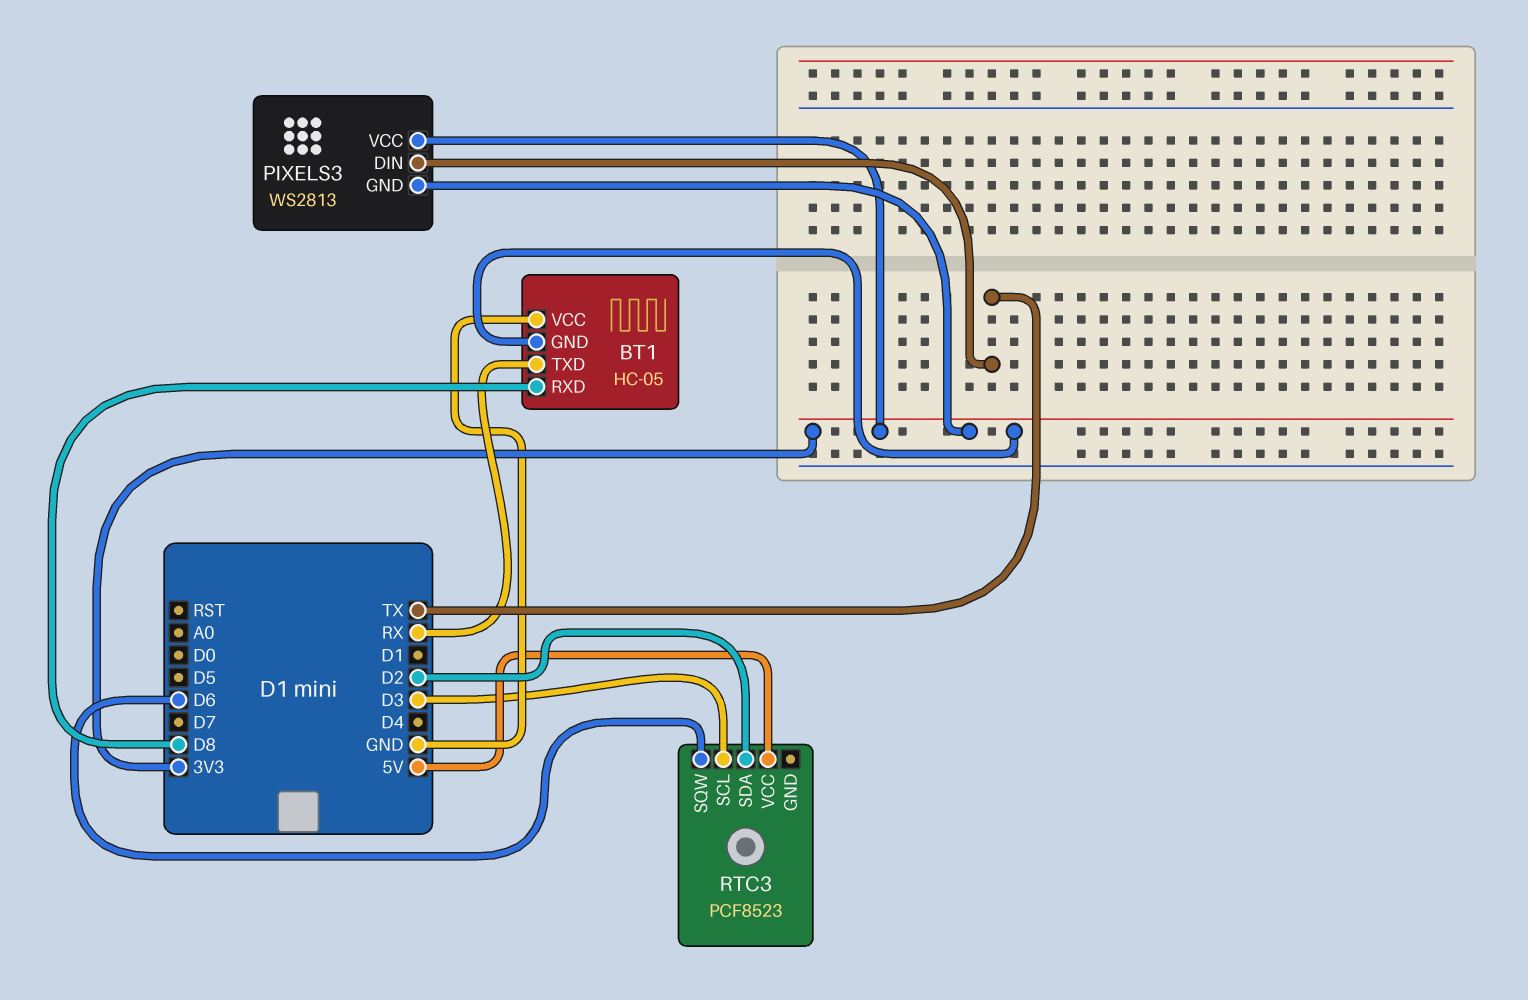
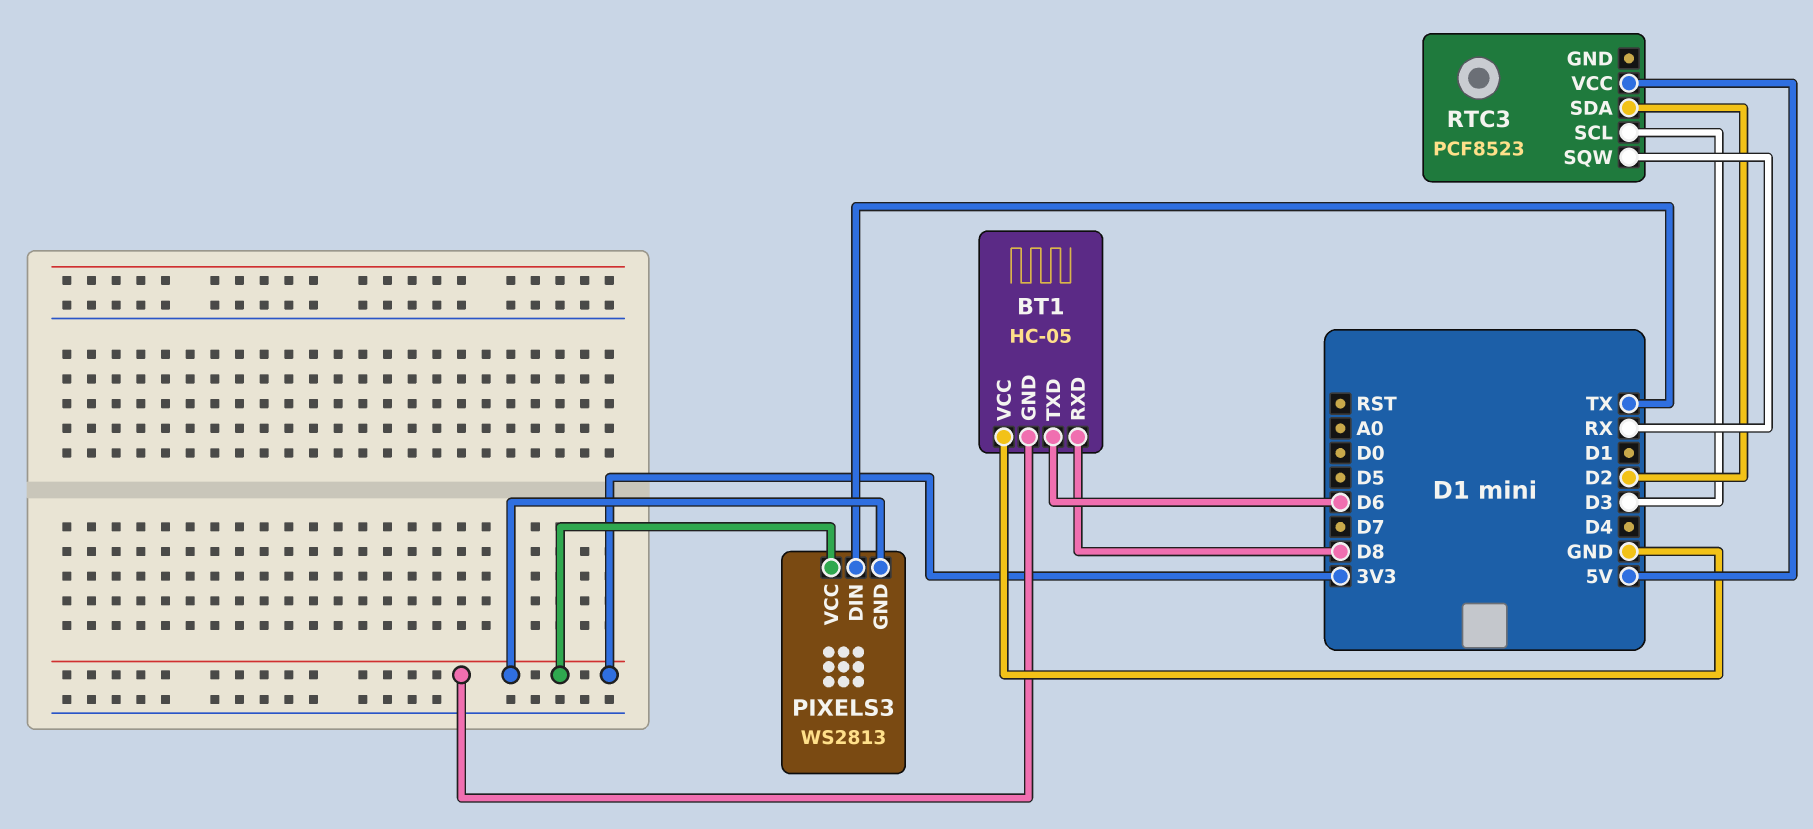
BT1 pin TXD: RX -> D6
RTC3 pin SQW: D6 -> RX

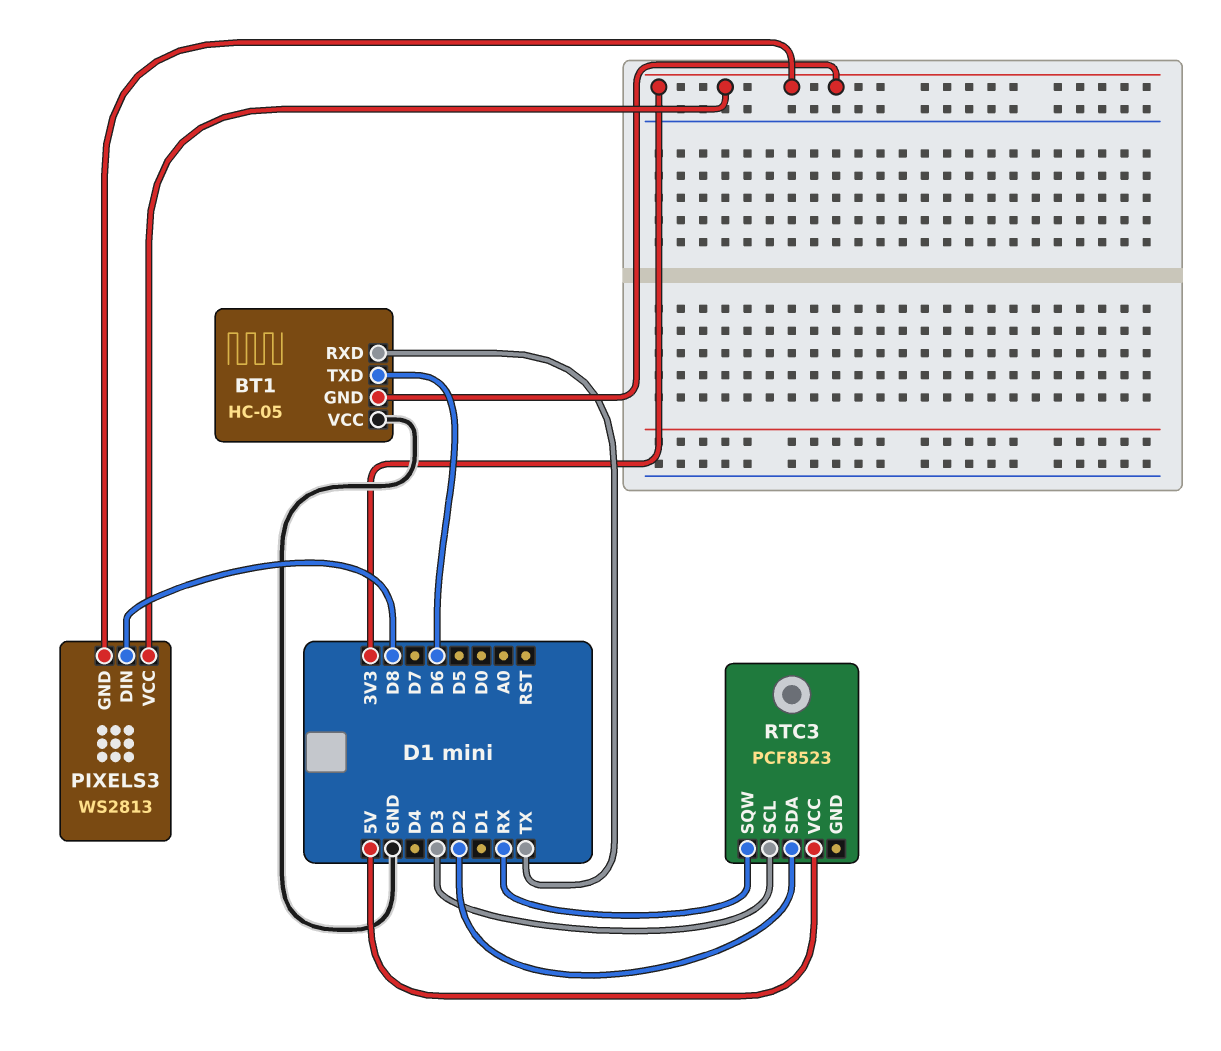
BT1 pin RXD: D8 -> TX
PIXELS3 pin DIN: TX -> D8

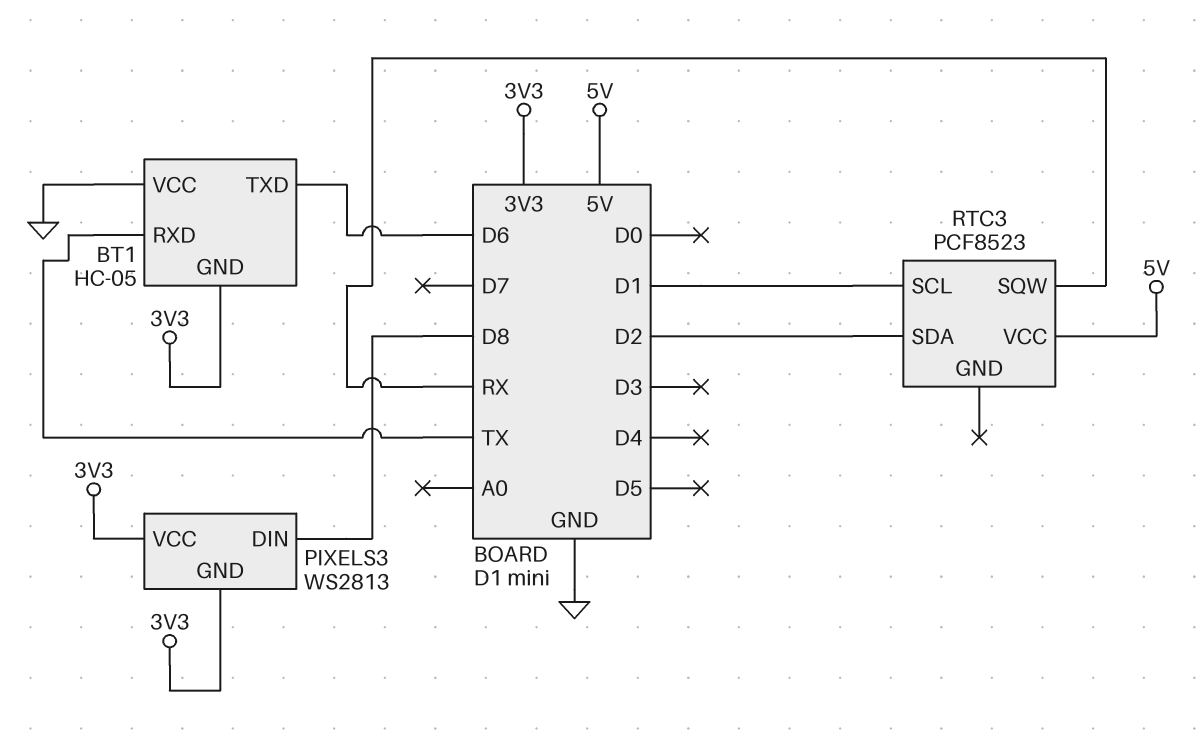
RTC3 pin SCL: D3 -> D1

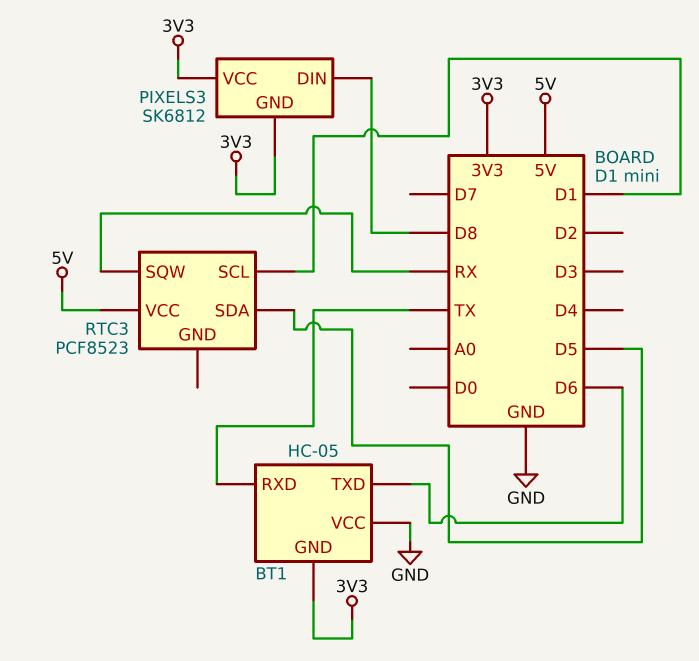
PIXELS3: WS2813 -> SK6812
RTC3 pin SDA: D2 -> D5

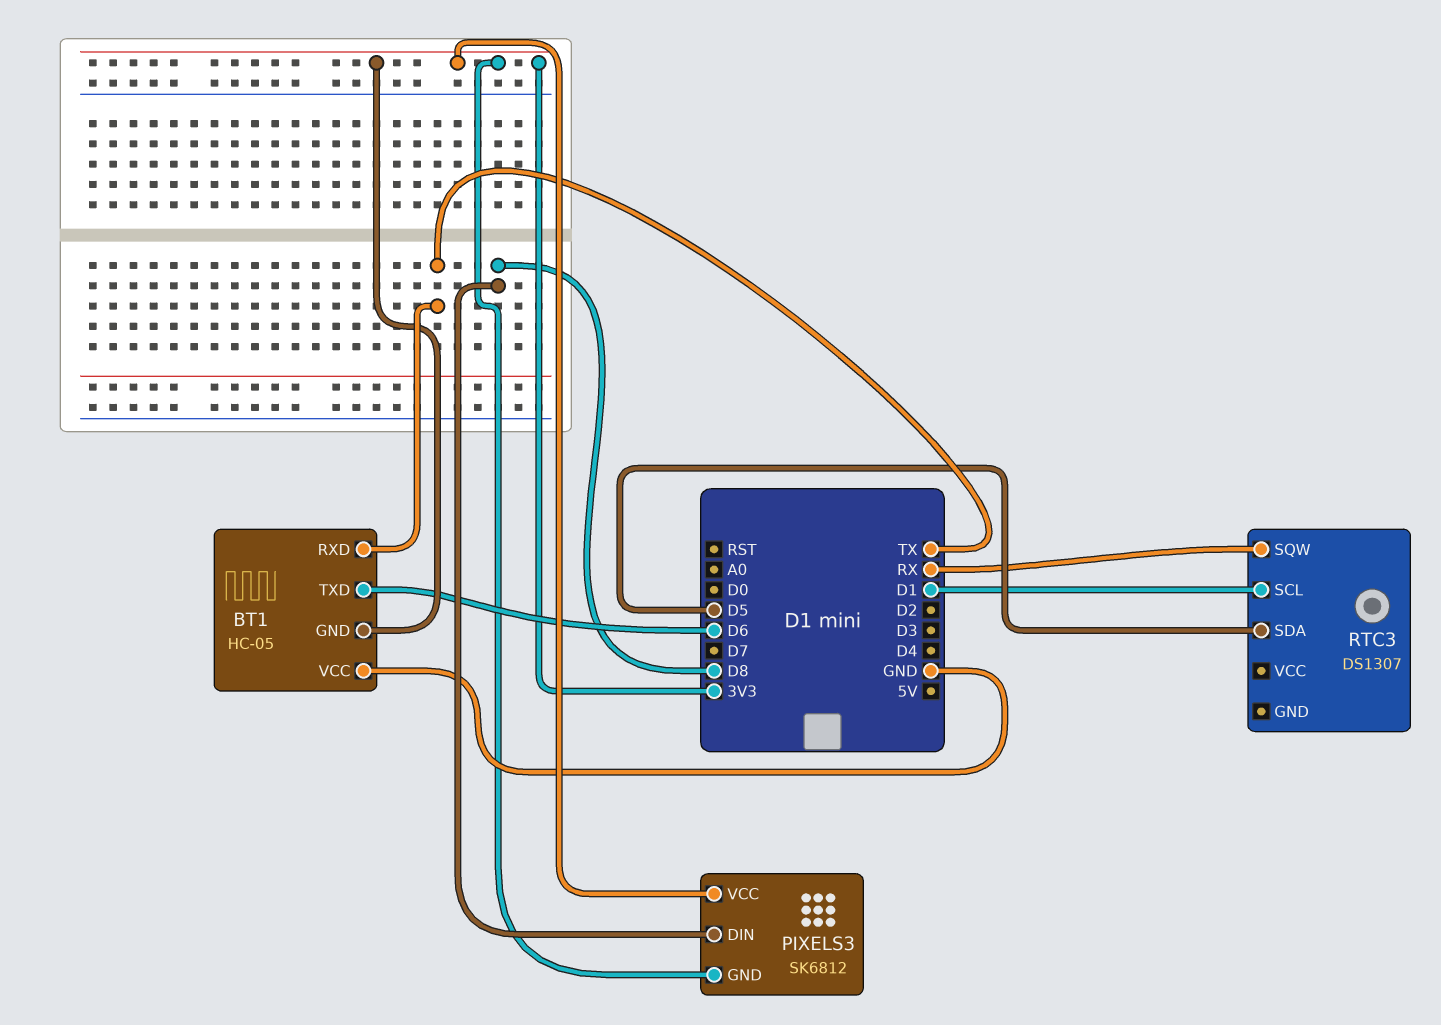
RTC3: PCF8523 -> DS1307
RTC3 pin VCC: 5V -> none

